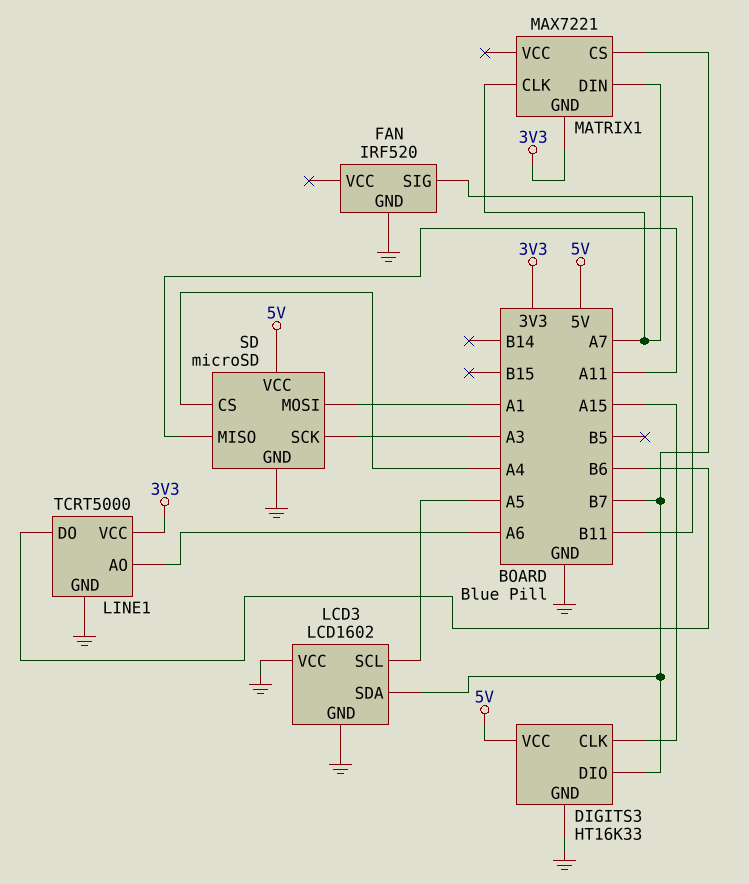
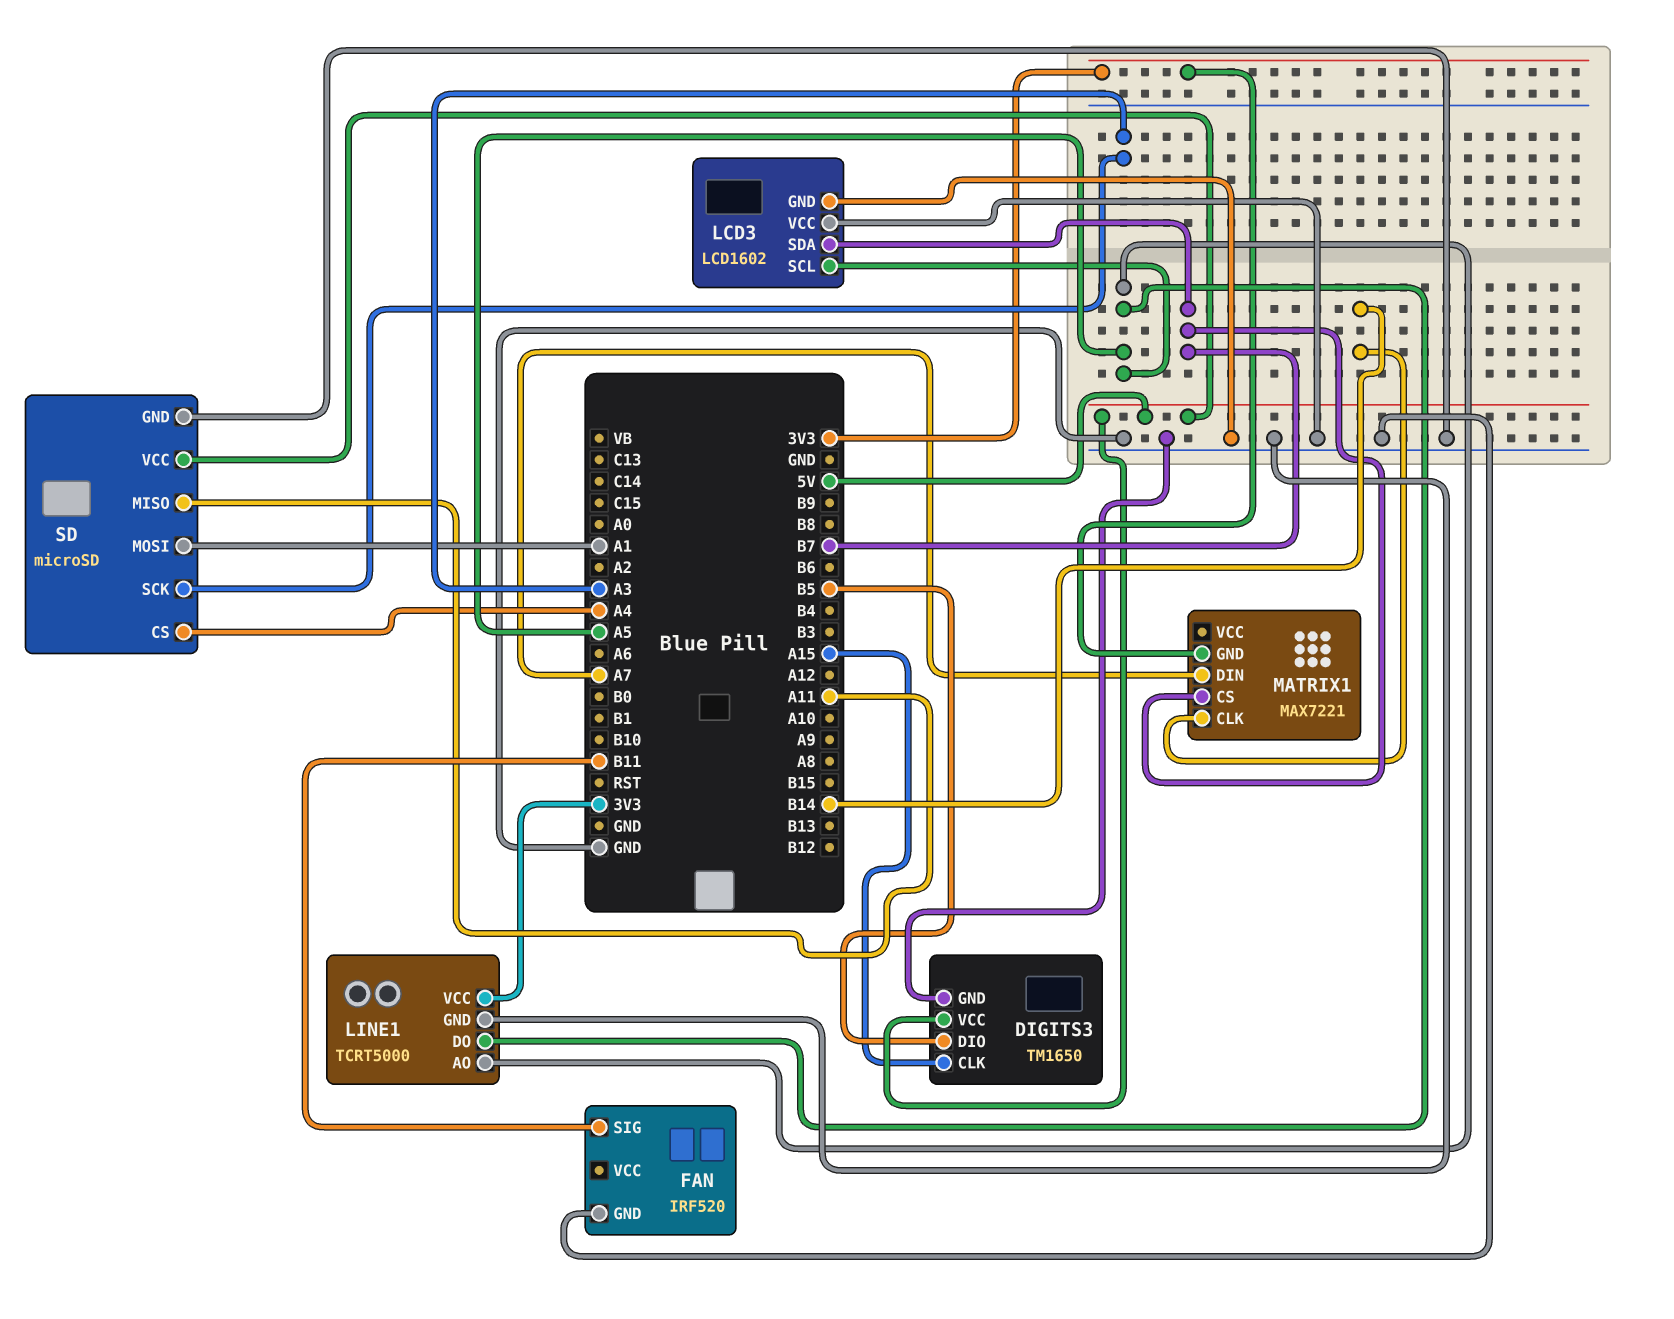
DIGITS3: HT16K33 -> TM1650
DIGITS3 pin DIO: B7 -> B5
LINE1 pin AO: A6 -> A5
LINE1 pin DO: B6 -> A5
MATRIX1 pin CLK: A7 -> B14

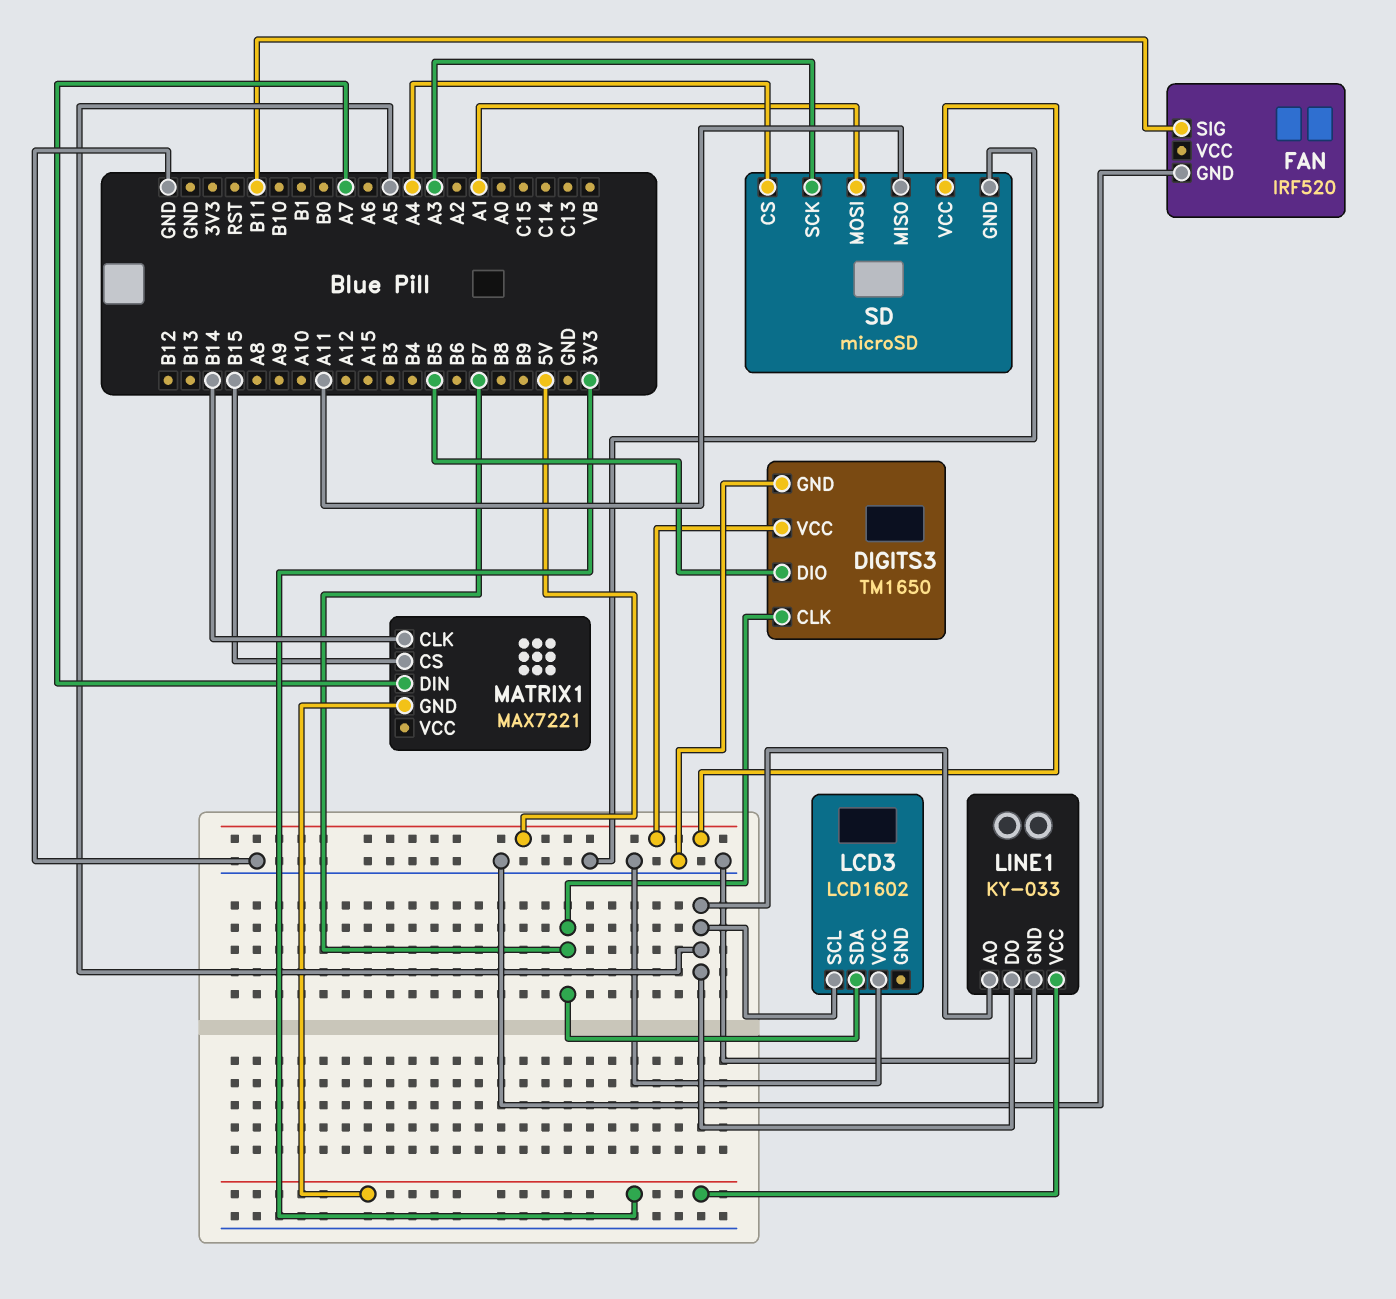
DIGITS3 pin CLK: A15 -> B7
LCD3 pin GND: GND -> none
LINE1: TCRT5000 -> KY-033
MATRIX1 pin CS: B7 -> B15

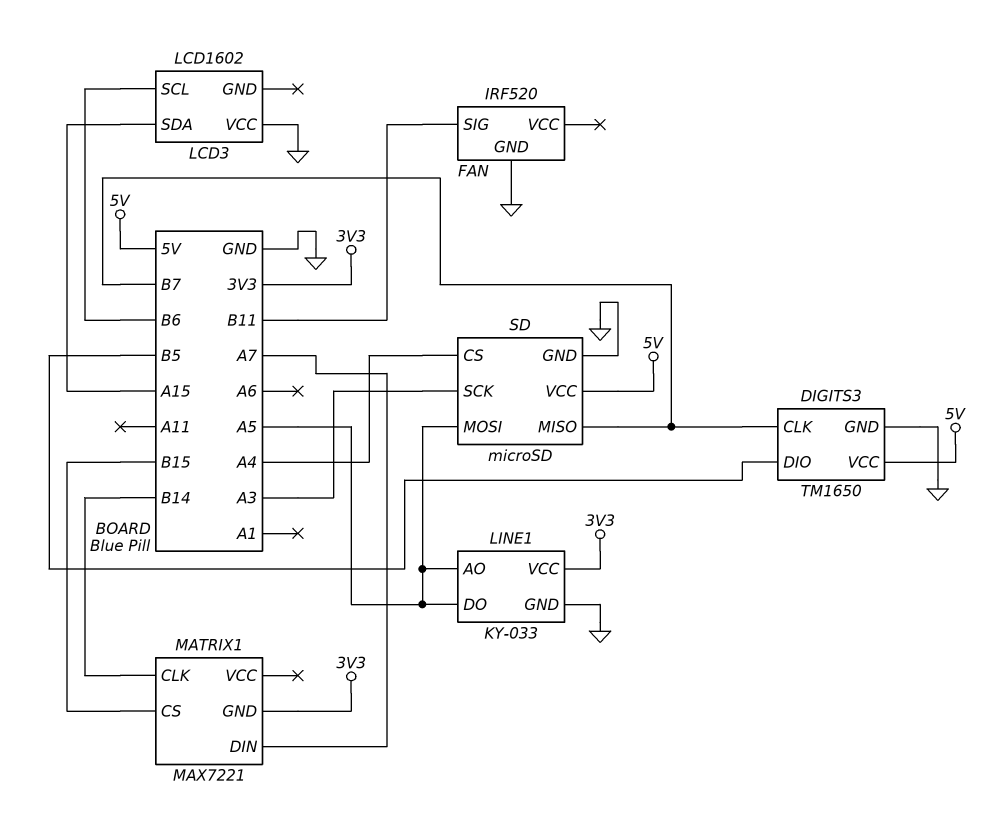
LCD3 pin SCL: A5 -> B6
LCD3 pin SDA: B7 -> A15
SD pin MISO: A11 -> B7
SD pin MOSI: A1 -> A5

